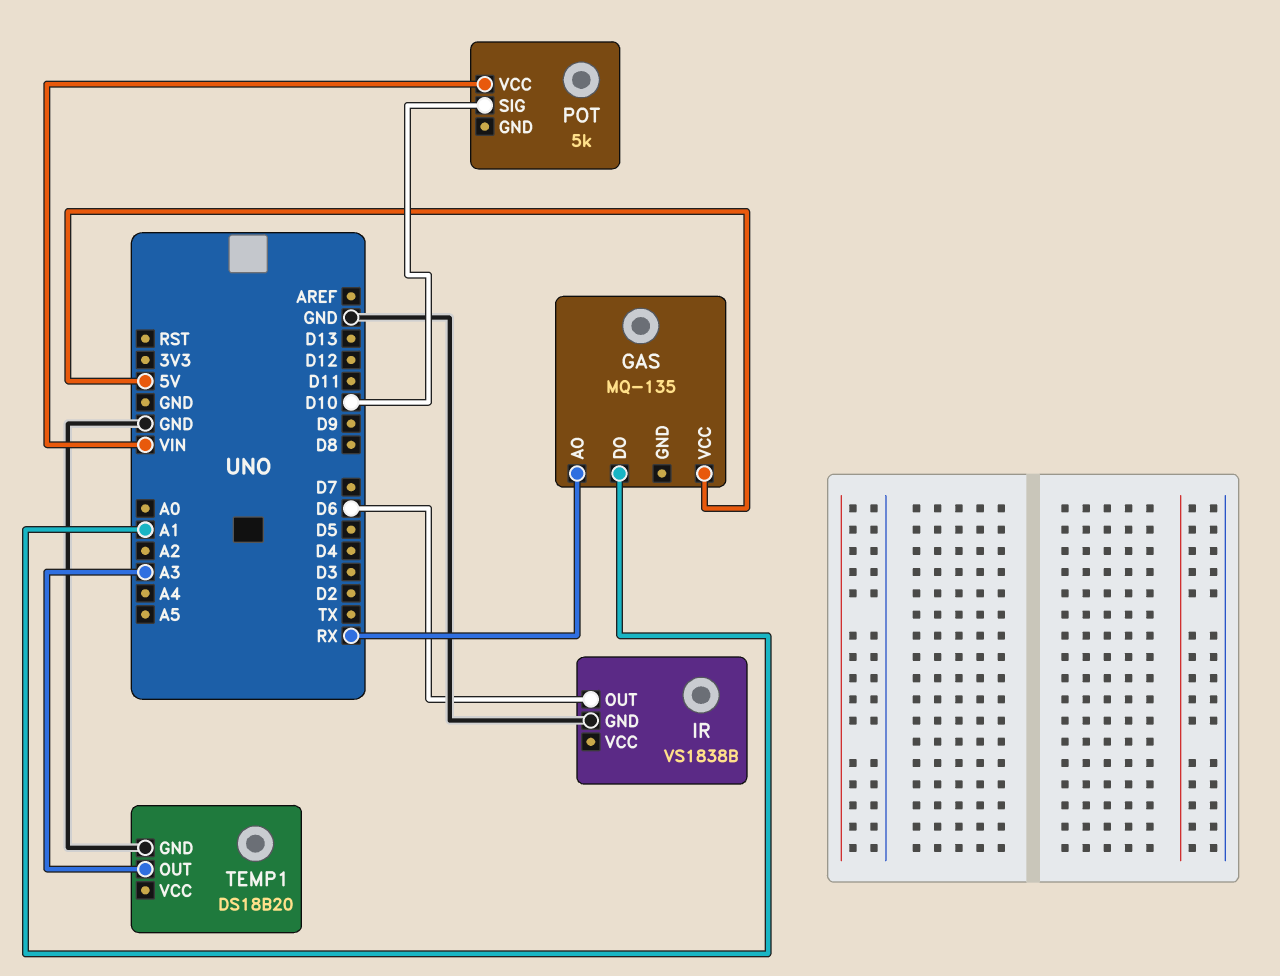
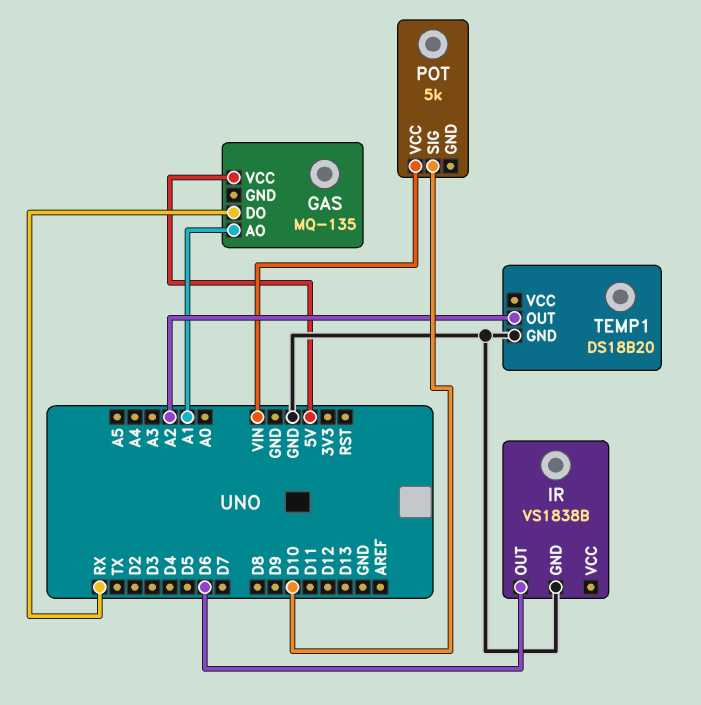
GAS pin AO: RX -> A1
GAS pin DO: A1 -> RX
TEMP1 pin OUT: A3 -> A2

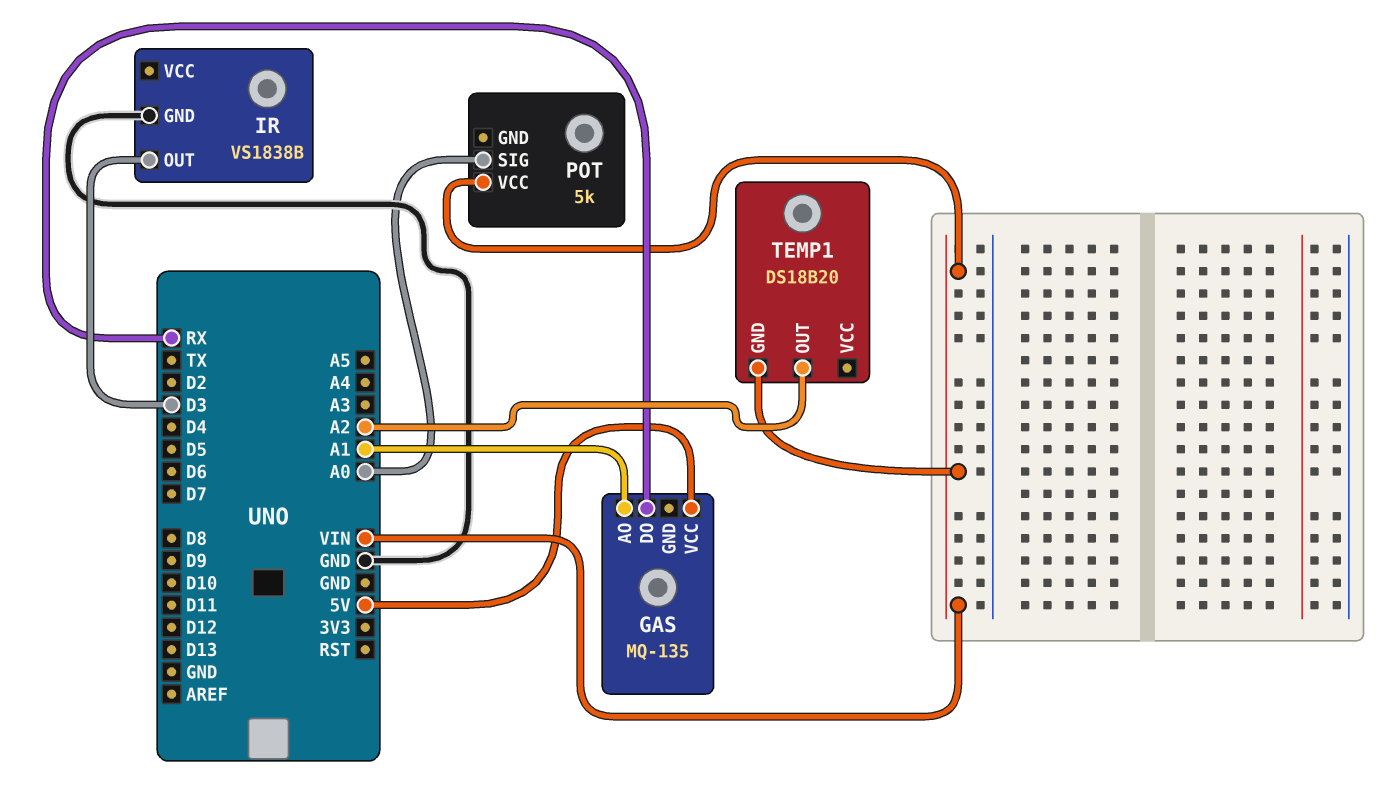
IR pin OUT: D6 -> D3
POT pin SIG: D10 -> A0
TEMP1 pin GND: GND -> VIN

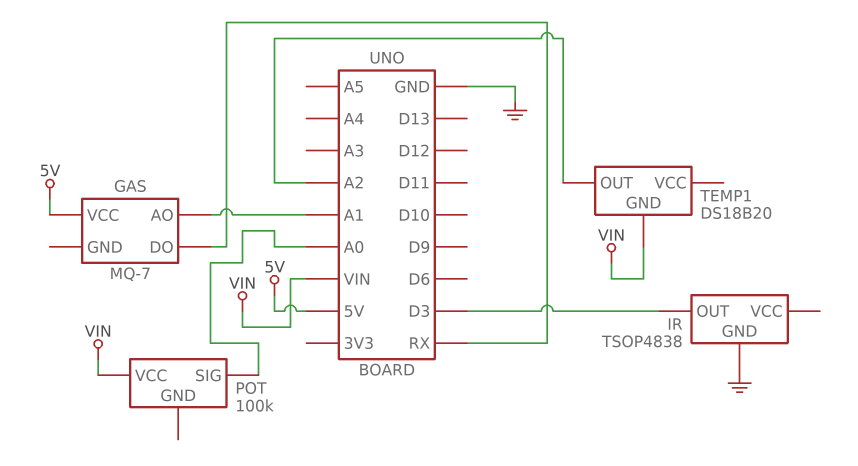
GAS: MQ-135 -> MQ-7
IR: VS1838B -> TSOP4838
POT: 5k -> 100k

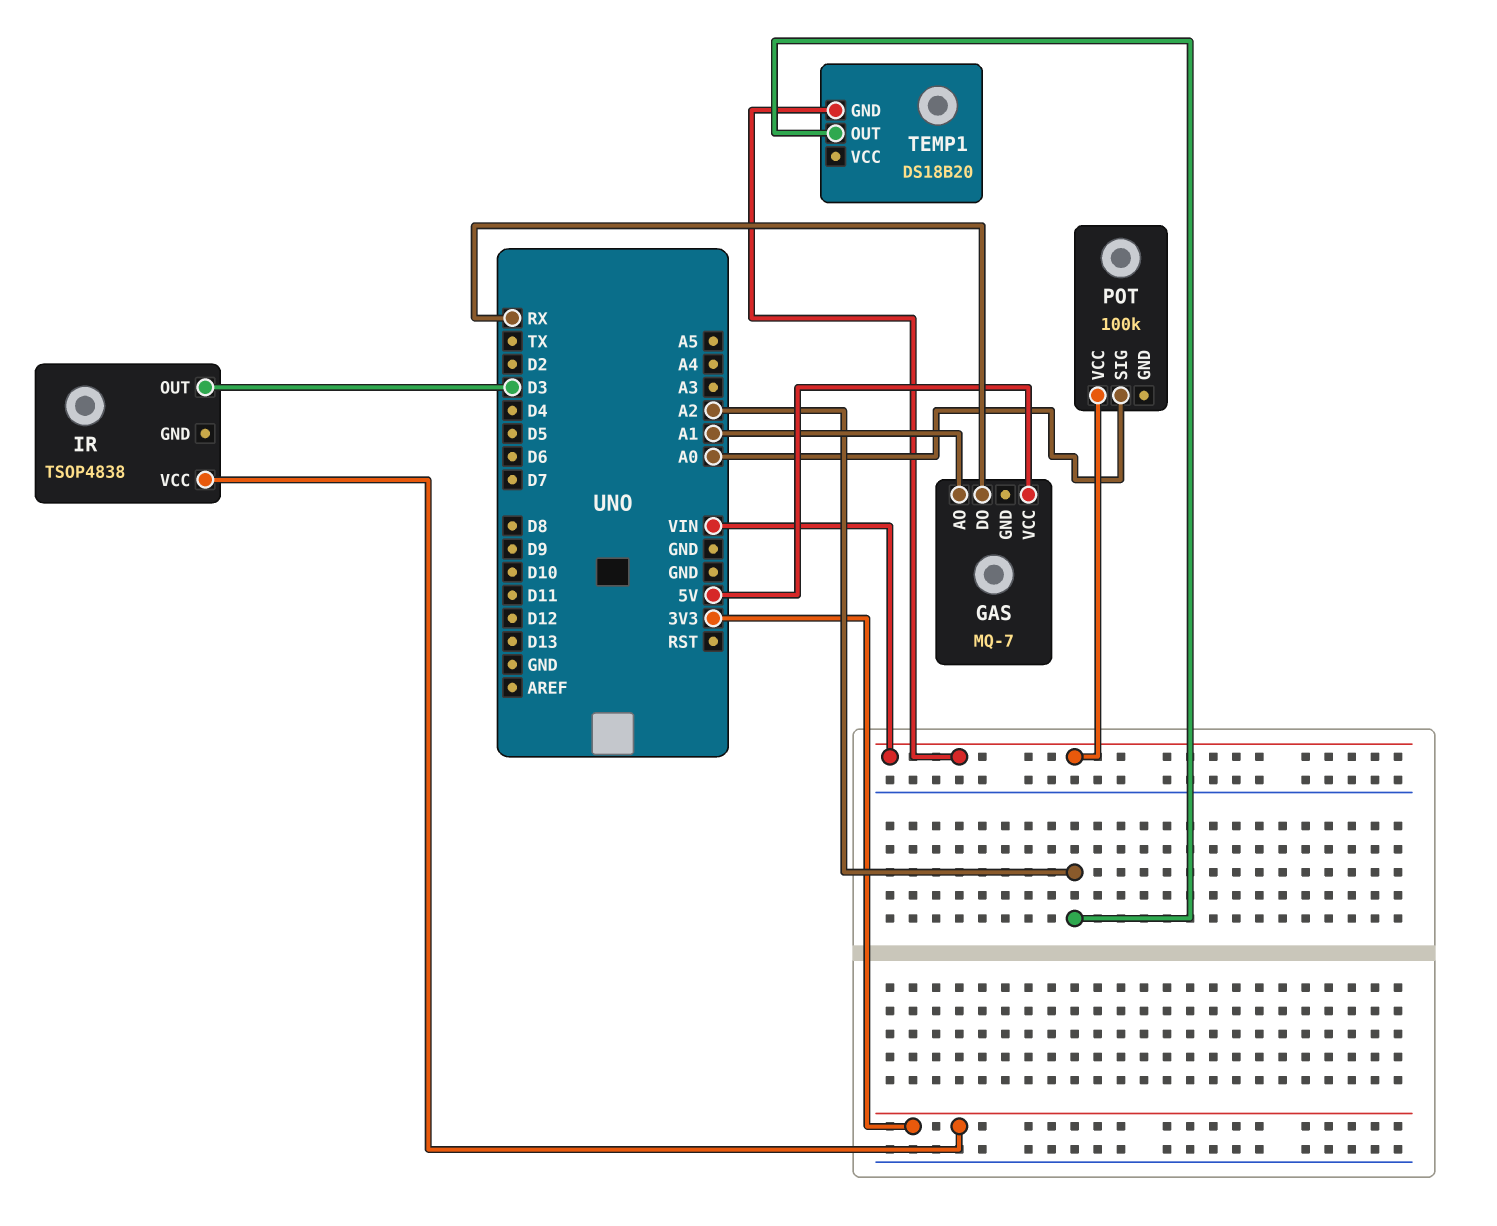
IR pin GND: GND -> none
IR pin VCC: none -> 3V3

